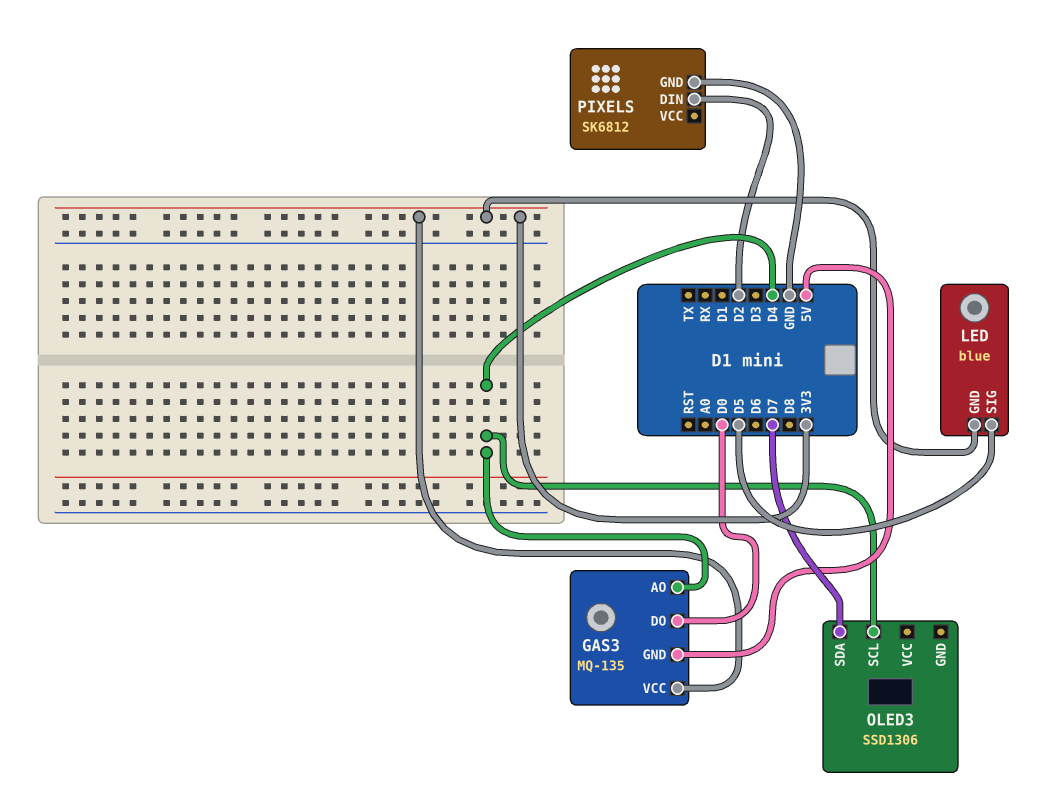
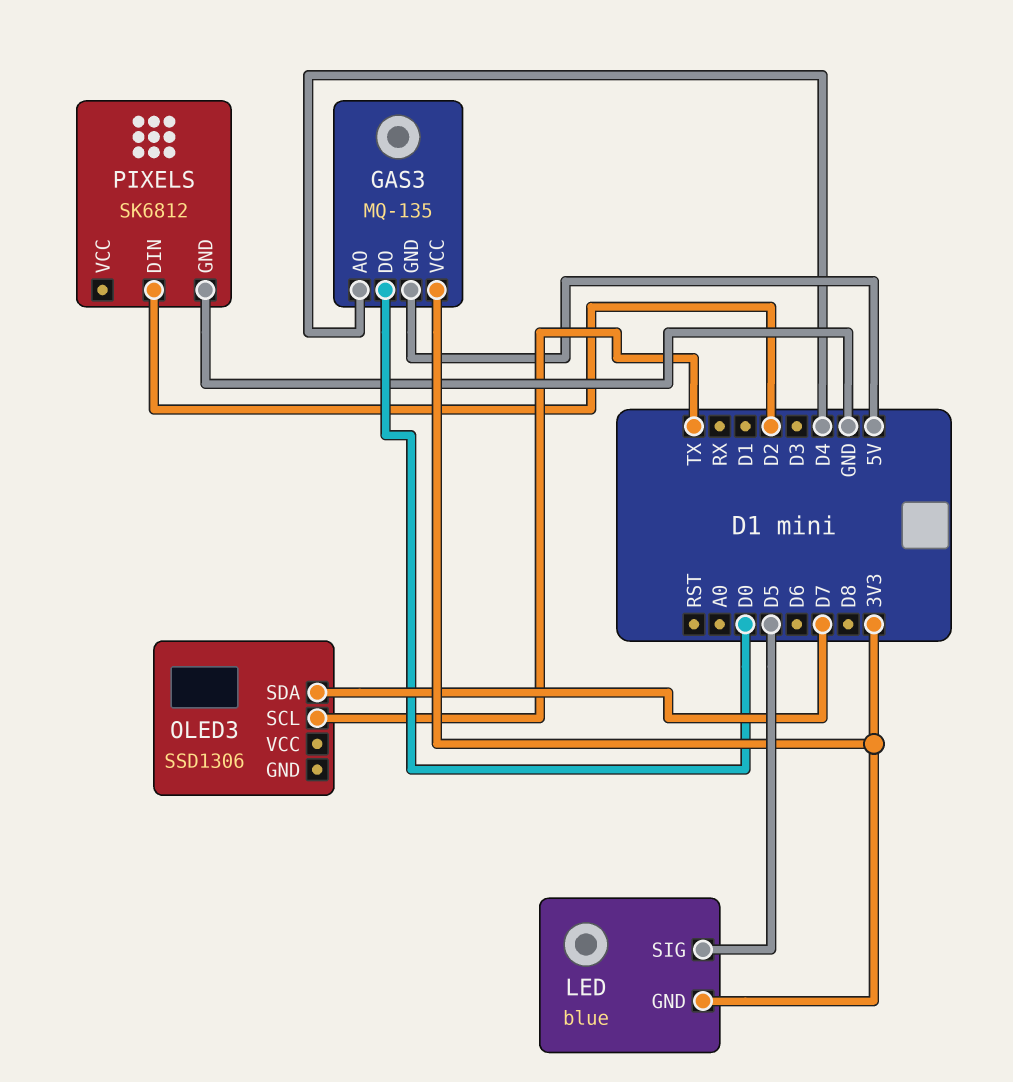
OLED3 pin SCL: D4 -> TX

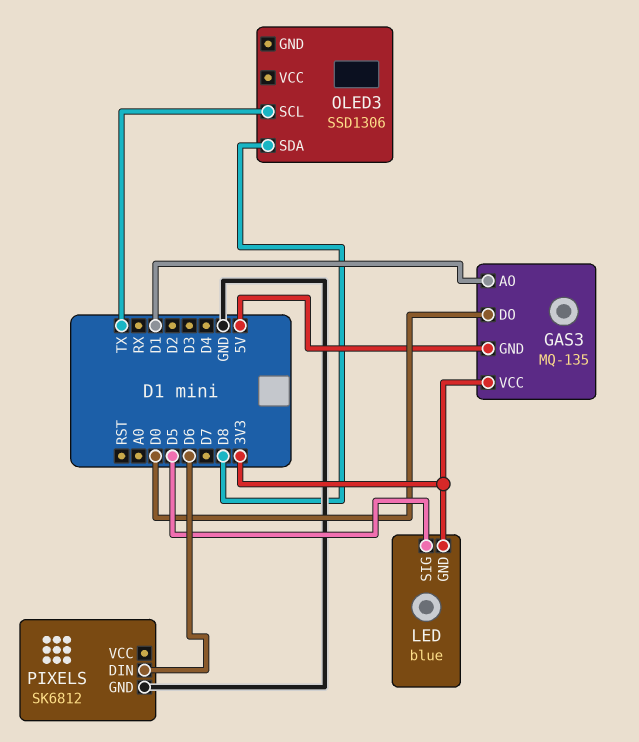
GAS3 pin AO: D4 -> D1
OLED3 pin SDA: D7 -> D8
PIXELS pin DIN: D2 -> D6

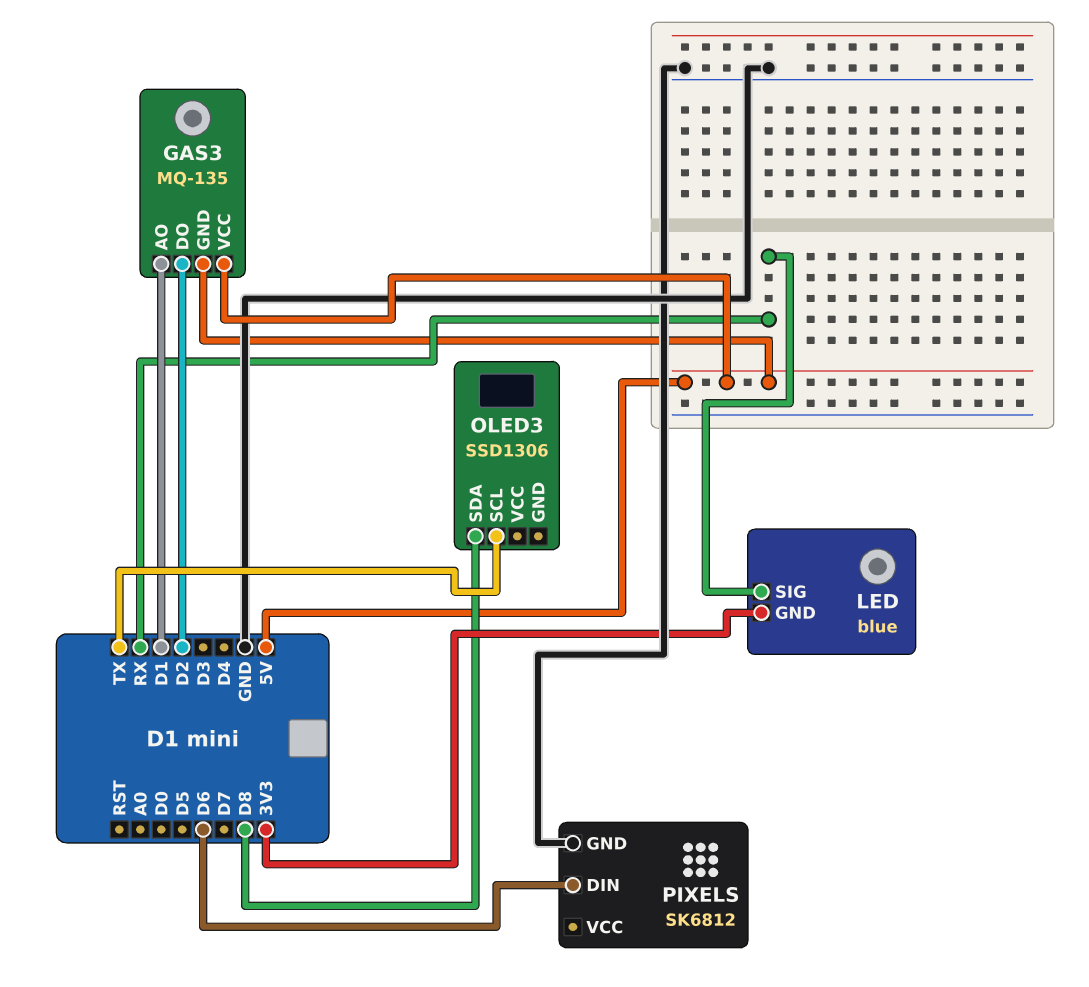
GAS3 pin DO: D0 -> D2
GAS3 pin VCC: 3V3 -> 5V
LED pin SIG: D5 -> RX

